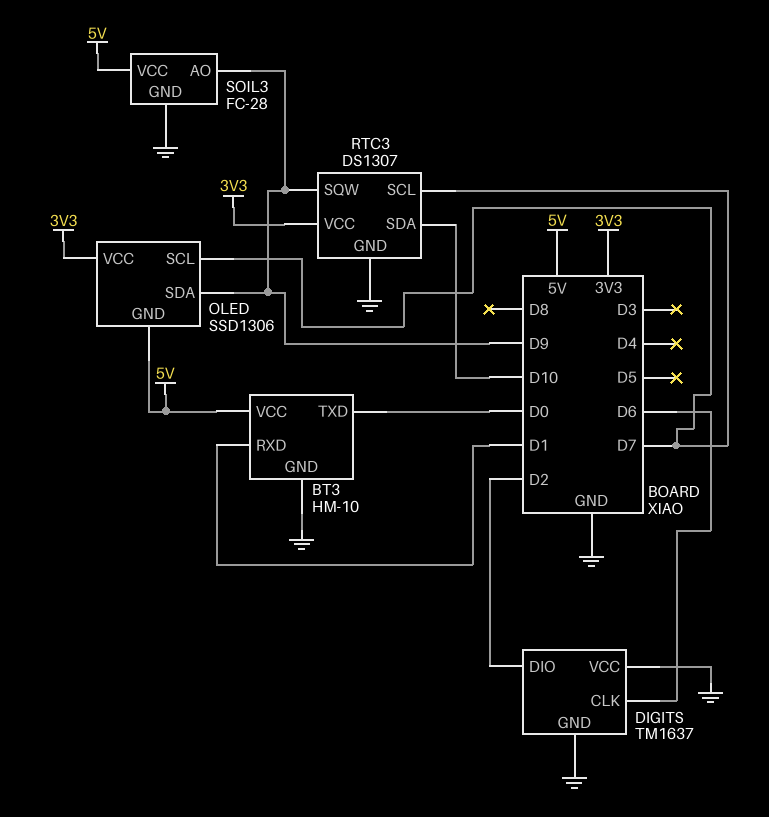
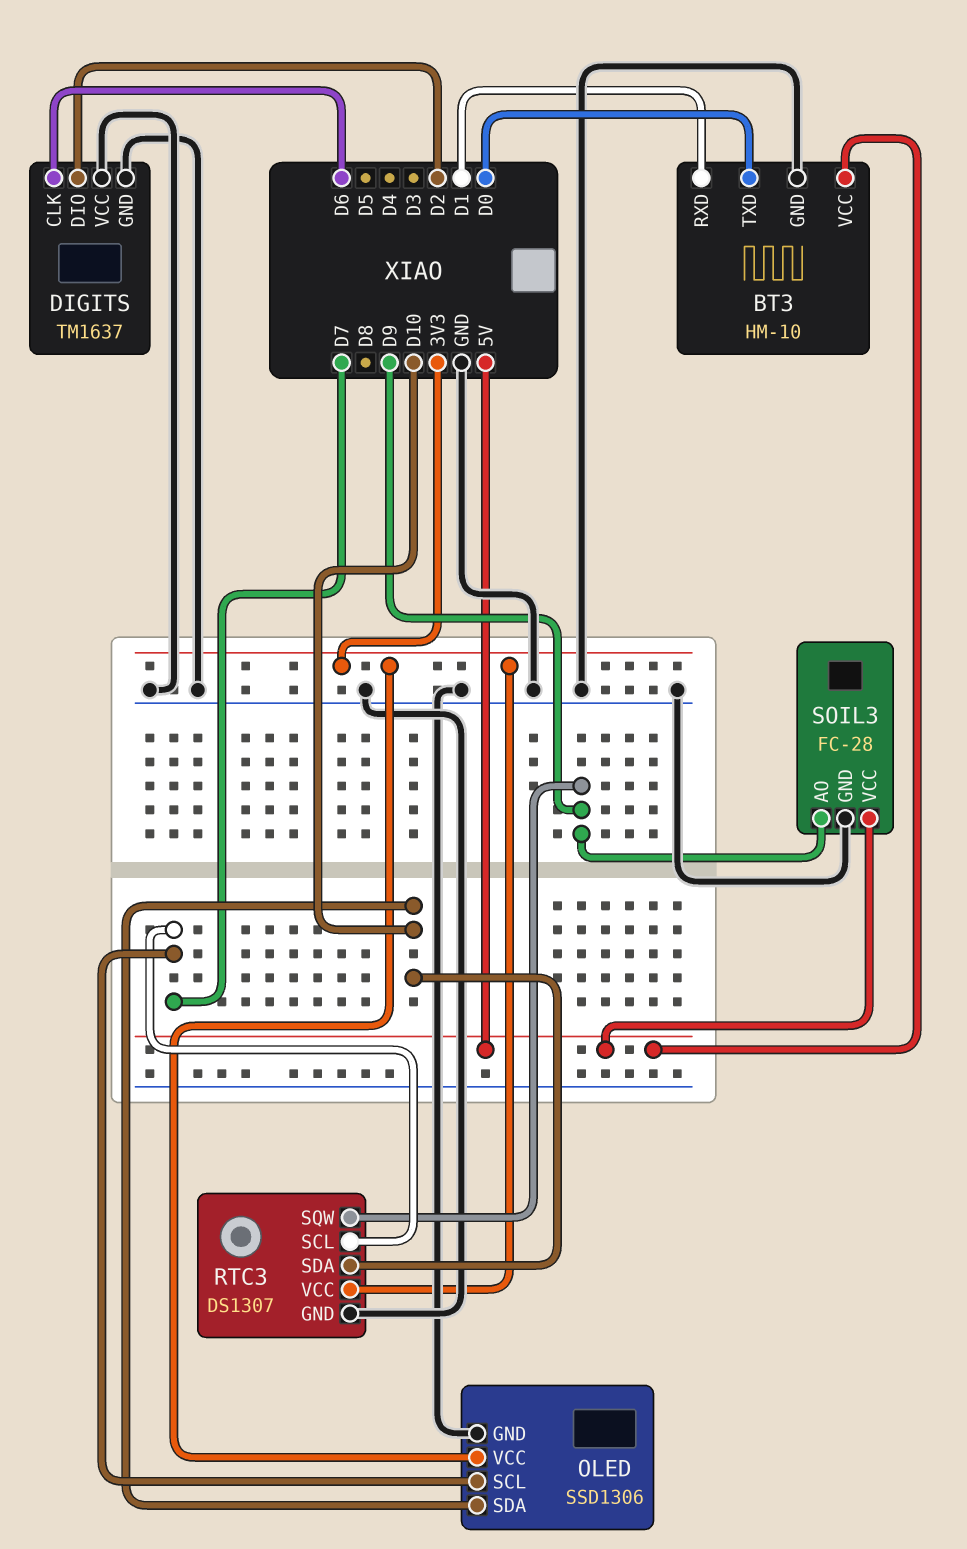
OLED pin GND: 5V -> GND
OLED pin SDA: D9 -> D10

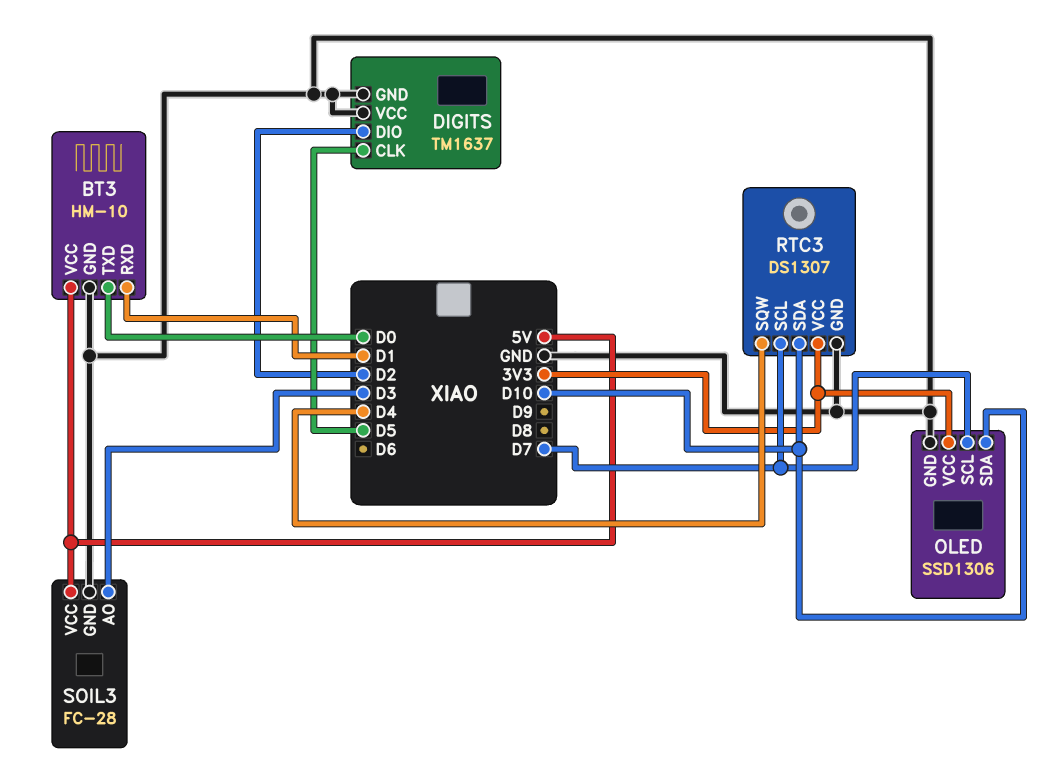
DIGITS pin CLK: D6 -> D5
RTC3 pin SQW: D9 -> D4
SOIL3 pin AO: D9 -> D3

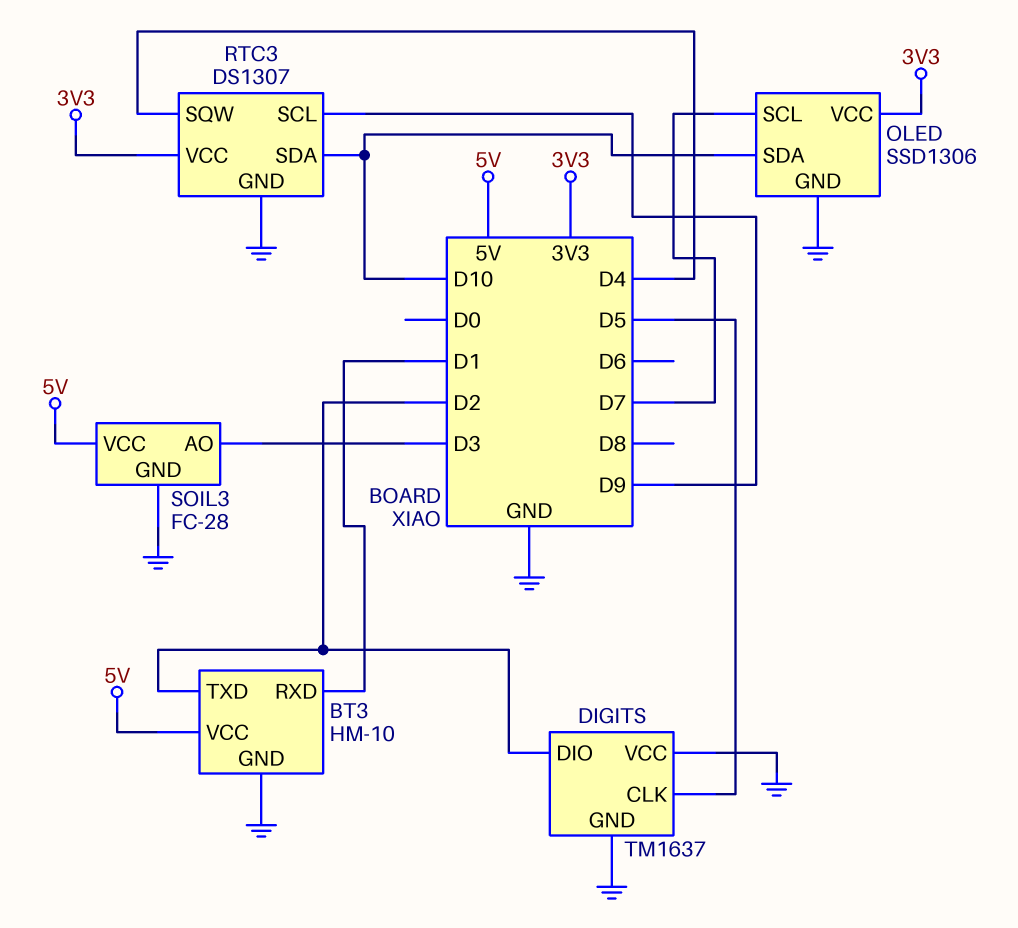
BT3 pin TXD: D0 -> D2
RTC3 pin SCL: D7 -> D9

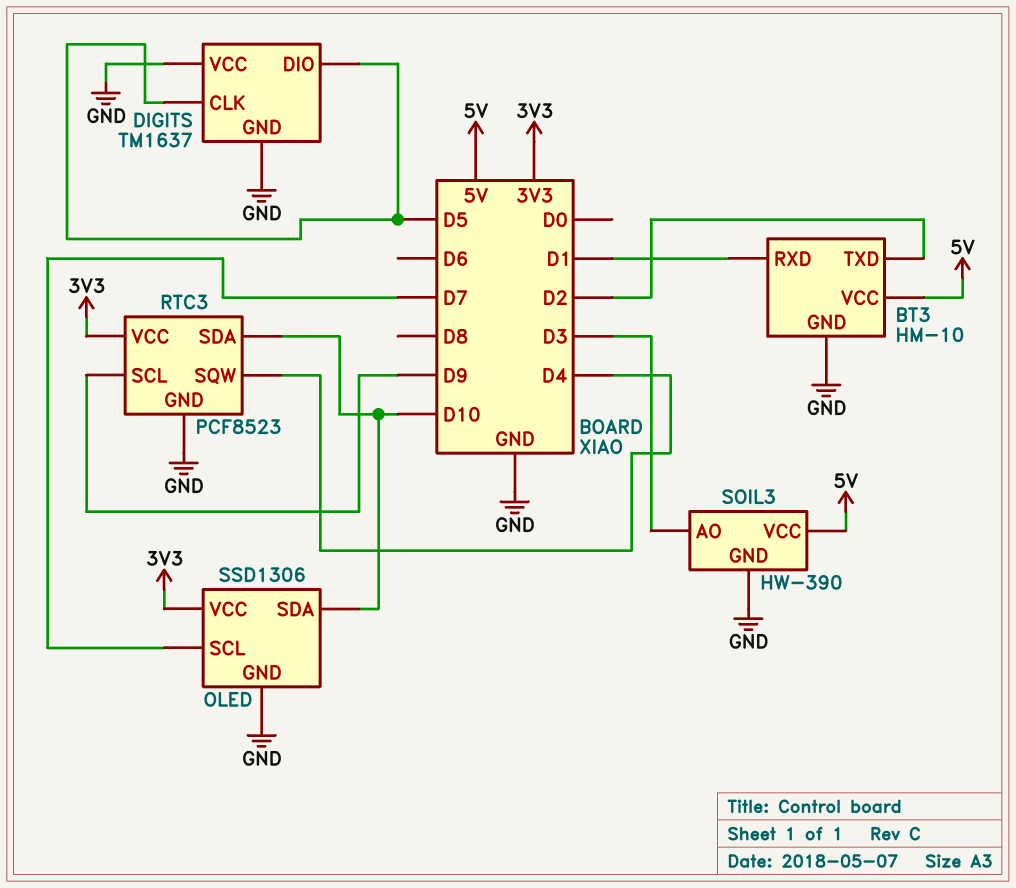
DIGITS pin DIO: D2 -> D5
RTC3: DS1307 -> PCF8523
SOIL3: FC-28 -> HW-390

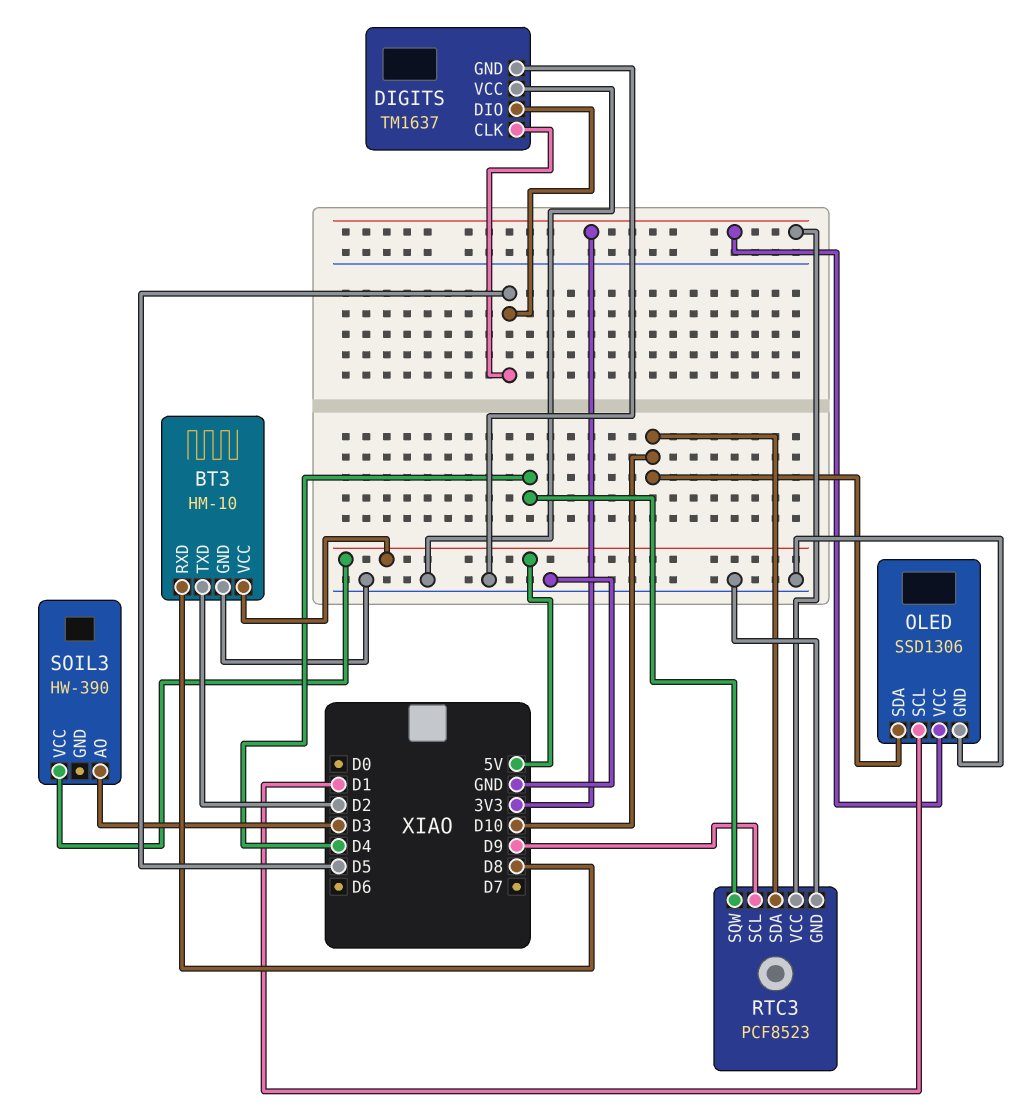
BT3 pin RXD: D1 -> D8
OLED pin SCL: D7 -> D1
SOIL3 pin GND: GND -> none

